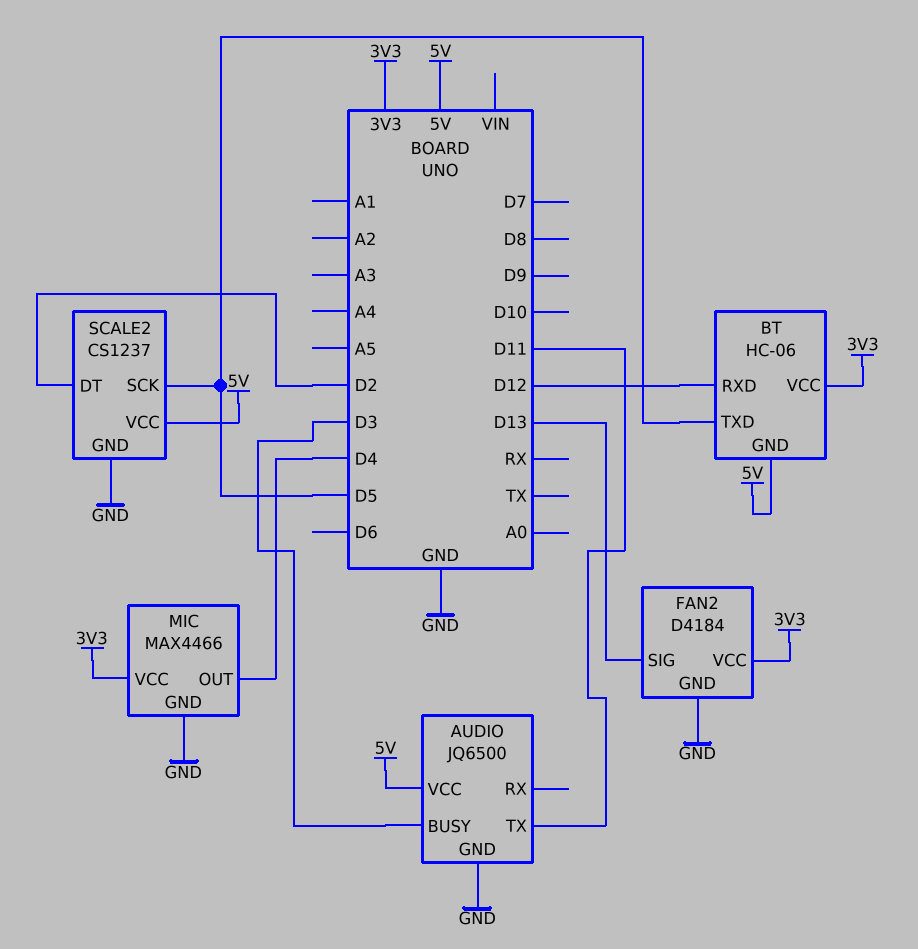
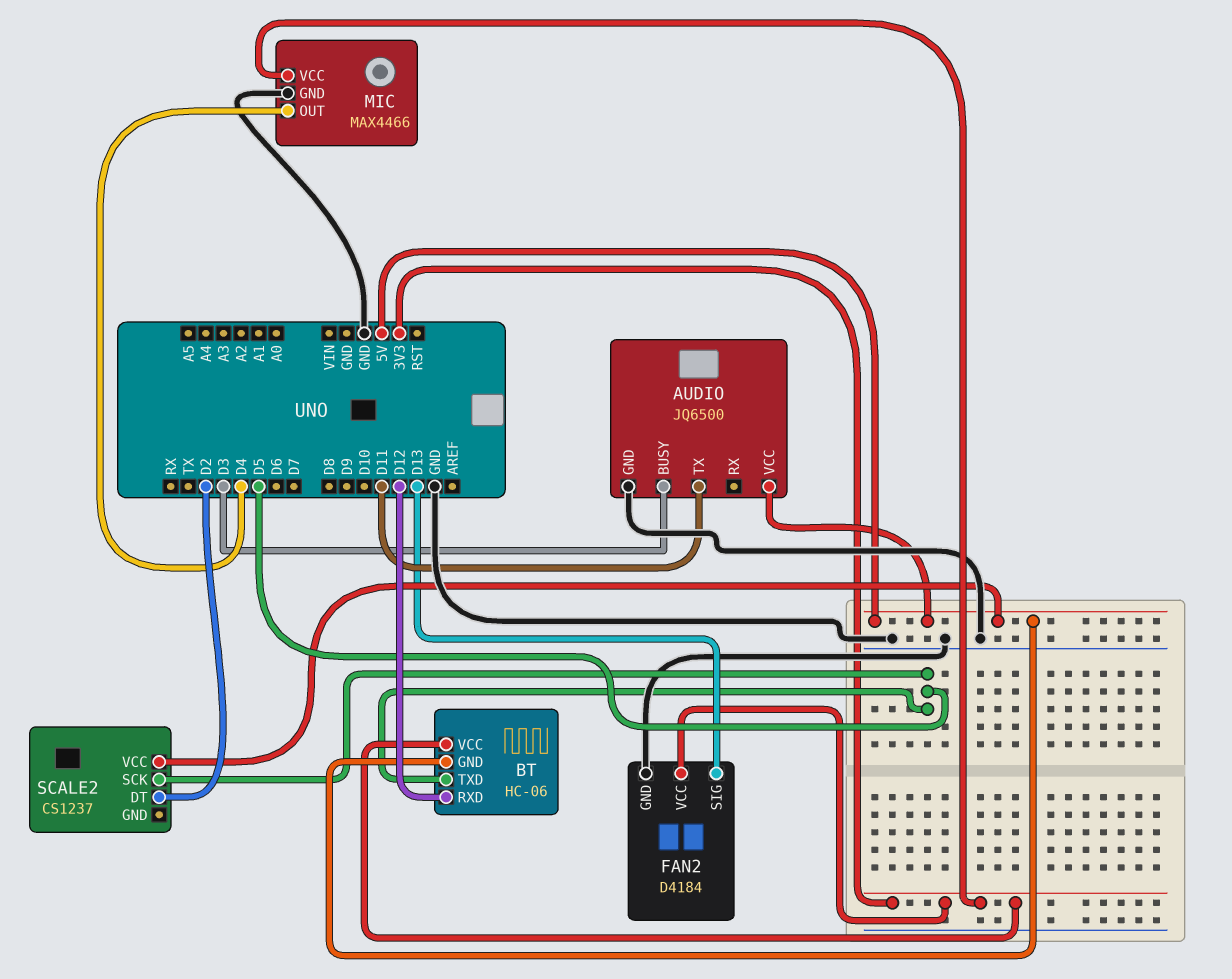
SCALE2 pin GND: GND -> none

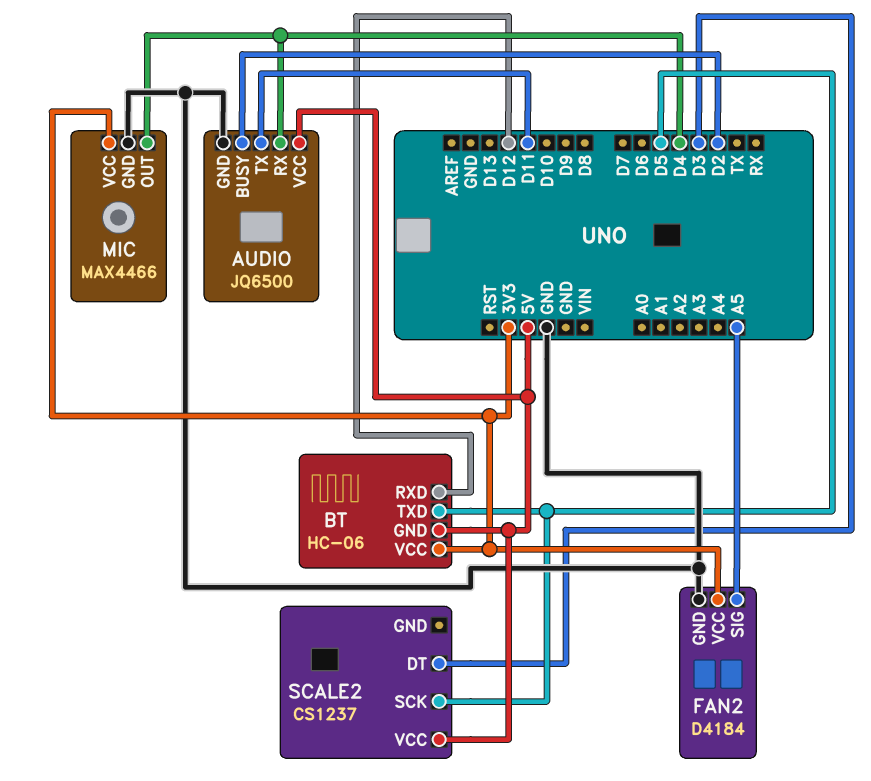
AUDIO pin BUSY: D3 -> D2
AUDIO pin RX: none -> D4
FAN2 pin SIG: D13 -> A5
SCALE2 pin DT: D2 -> D3

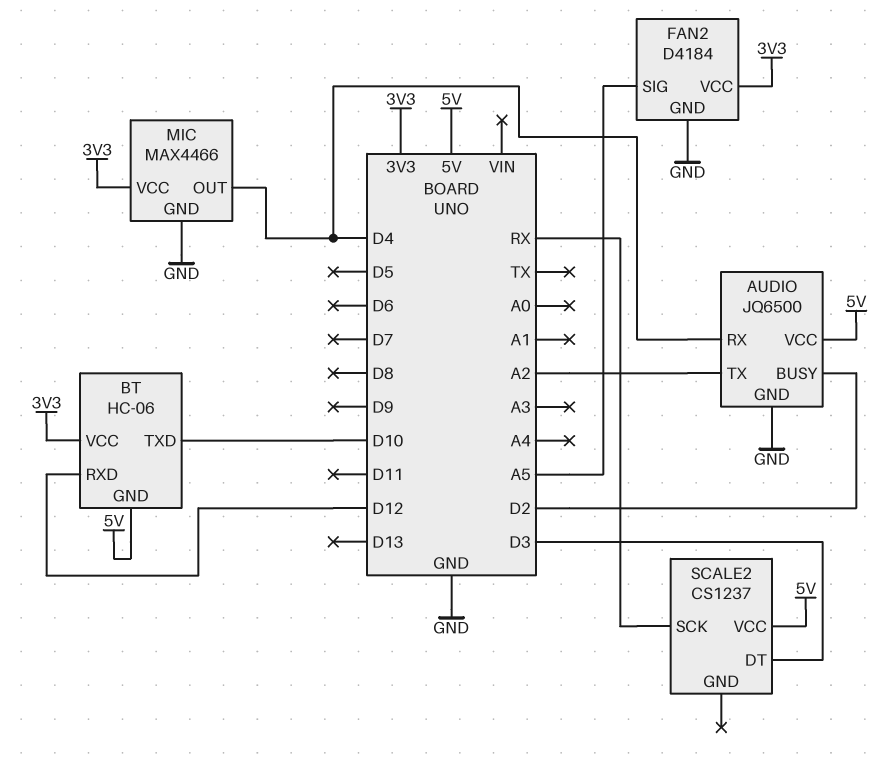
AUDIO pin TX: D11 -> A2
BT pin TXD: D5 -> D10
SCALE2 pin SCK: D5 -> RX

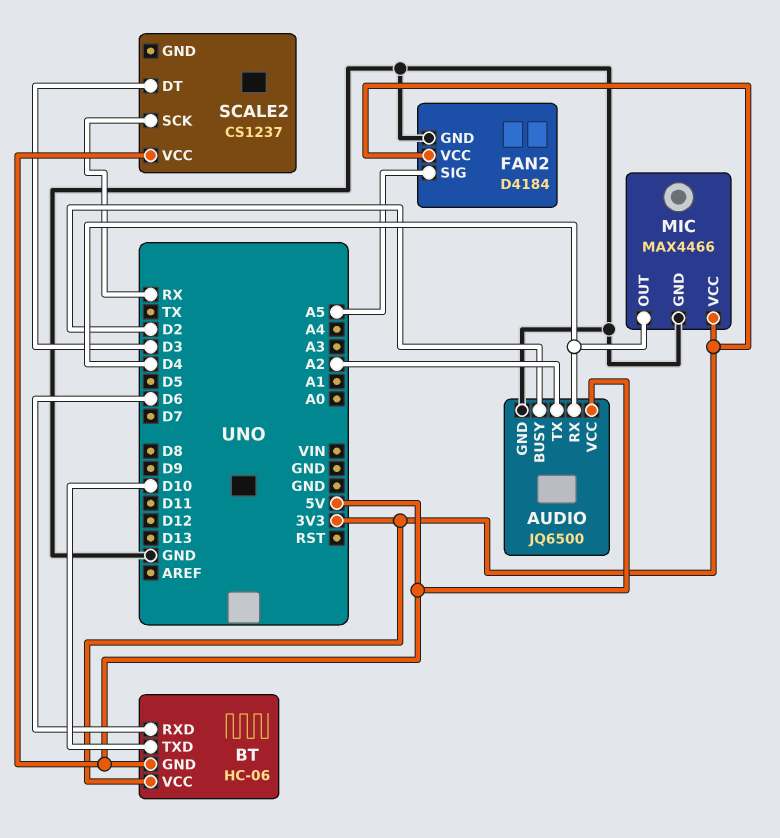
BT pin RXD: D12 -> D6

